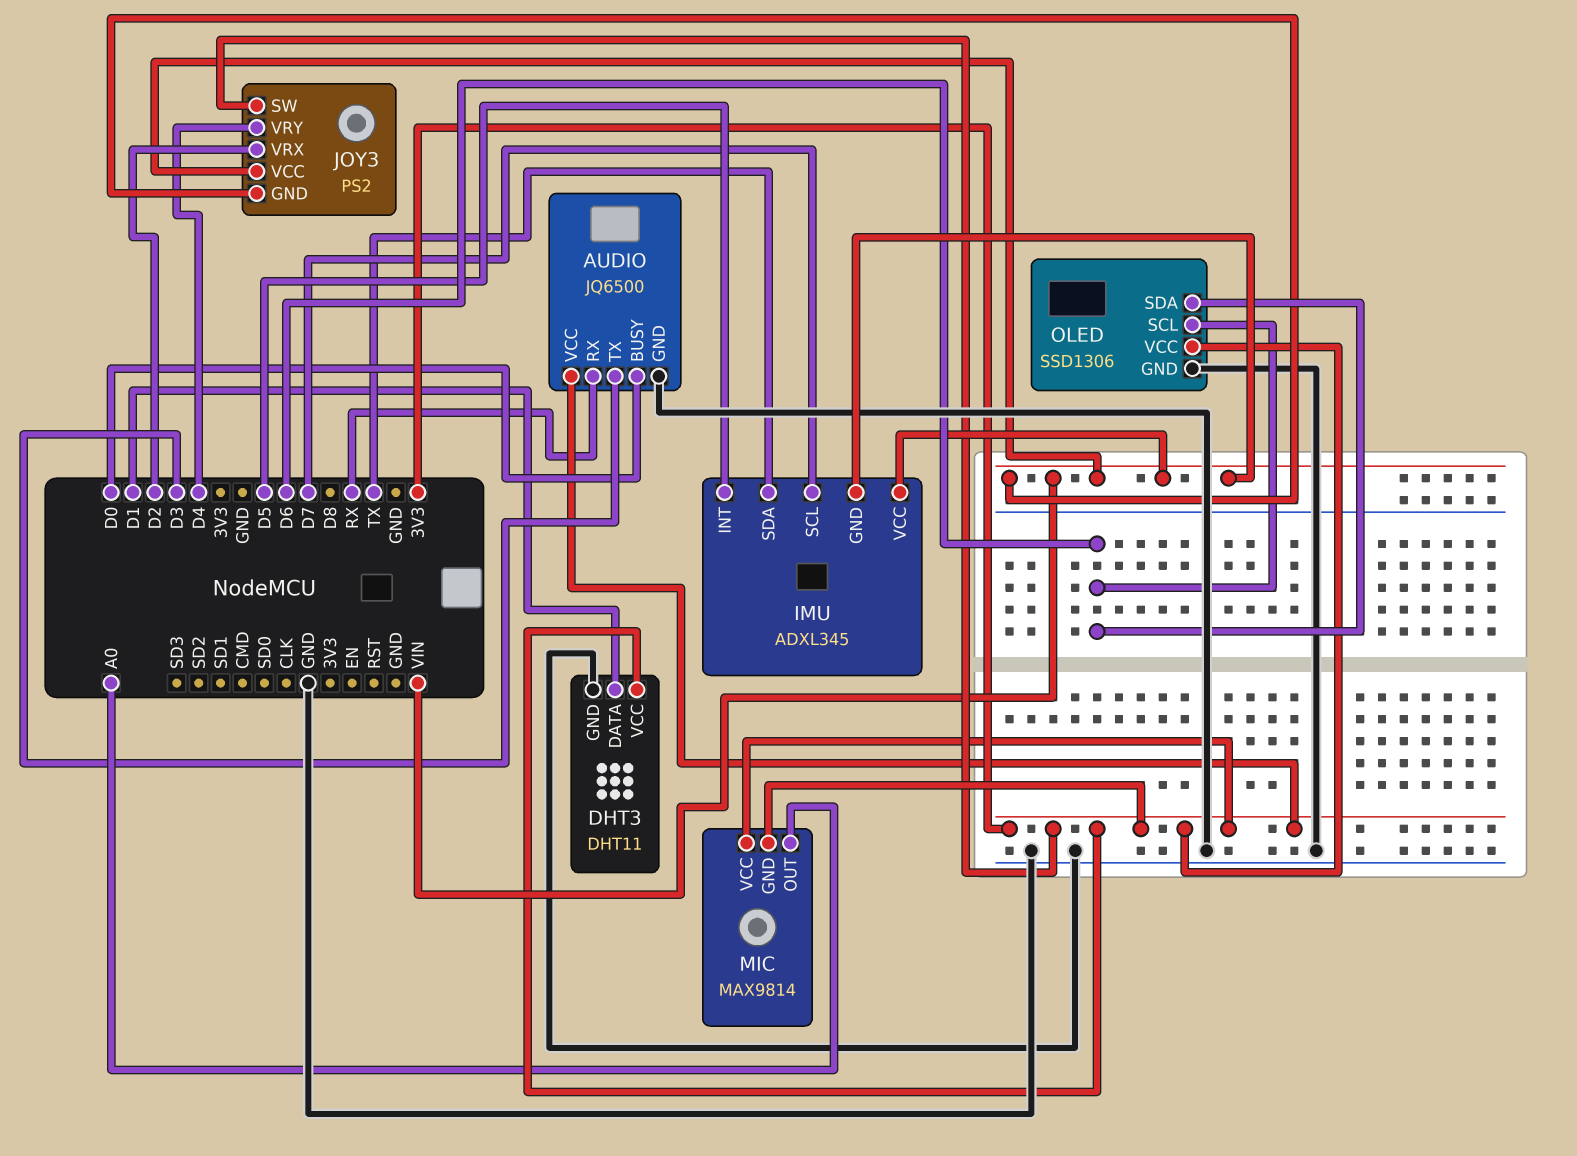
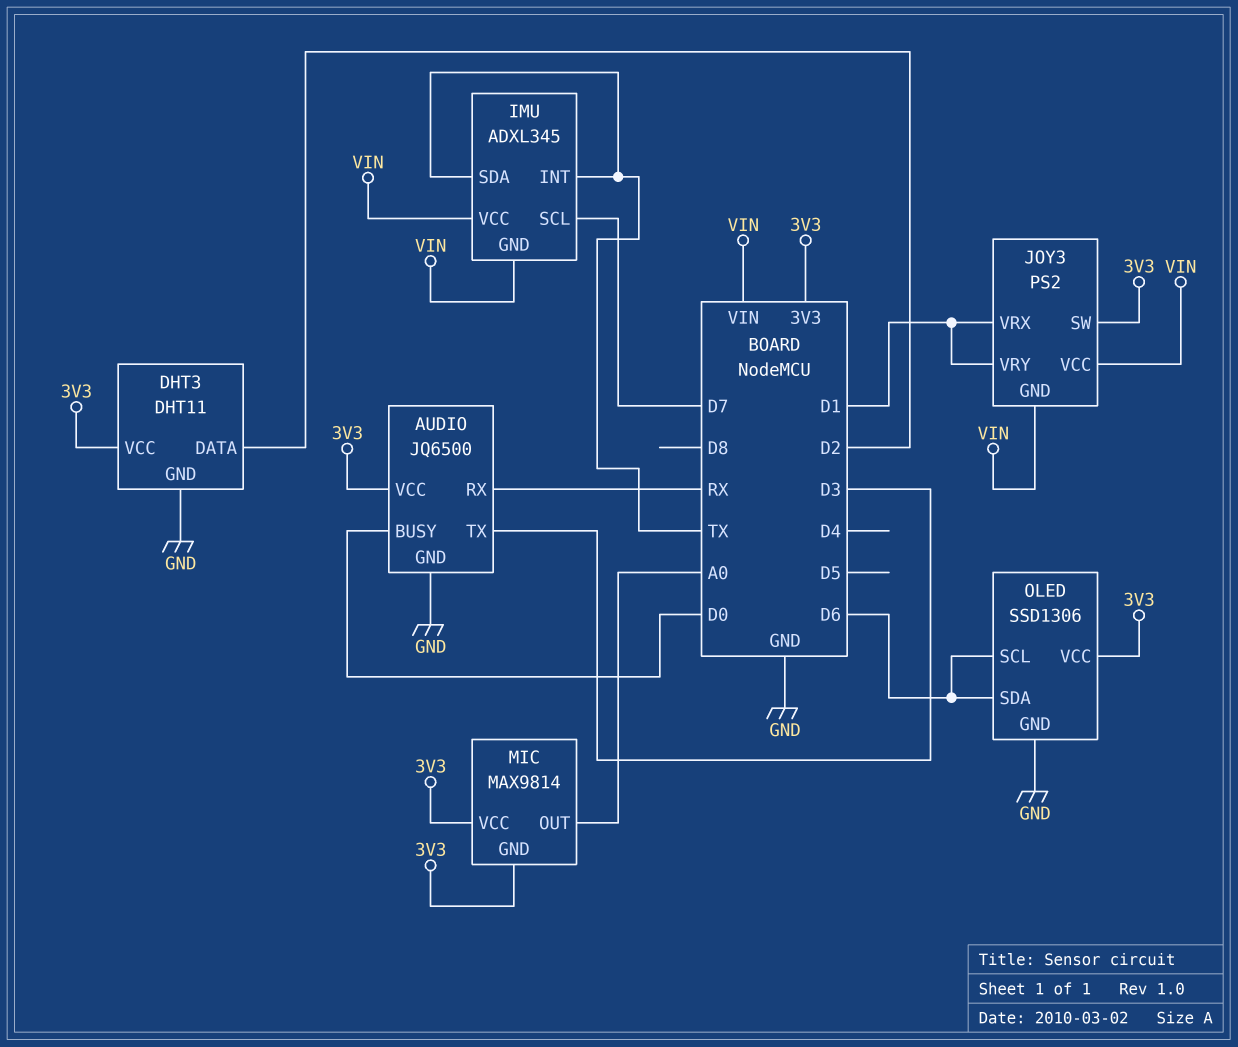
DHT3 pin DATA: D1 -> D2
IMU pin INT: D5 -> TX
JOY3 pin VRX: D2 -> D1
JOY3 pin VRY: D4 -> D1

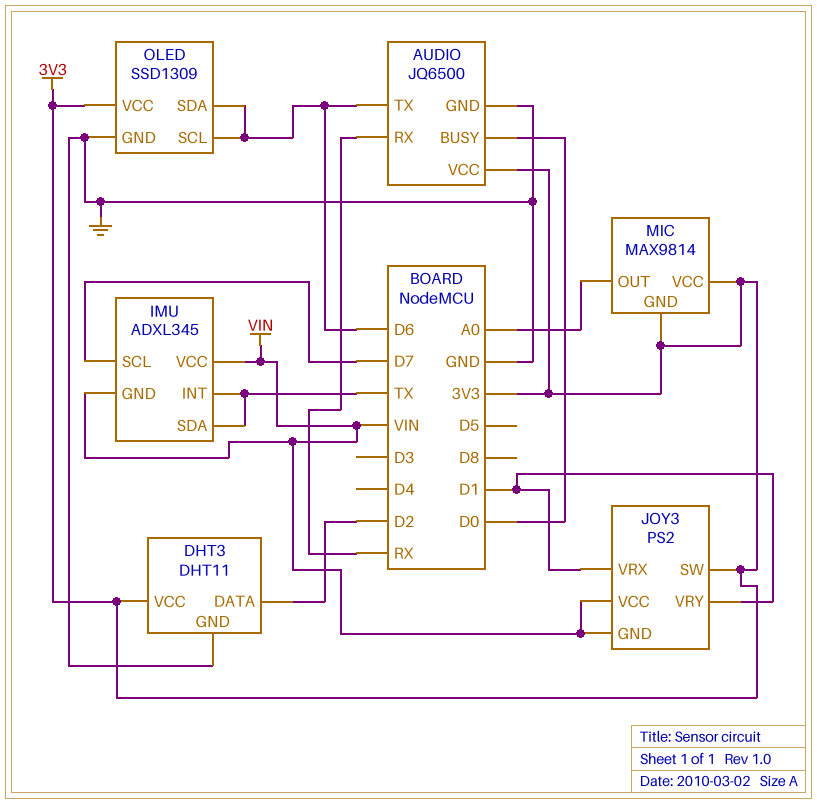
AUDIO pin TX: D3 -> D6
OLED: SSD1306 -> SSD1309

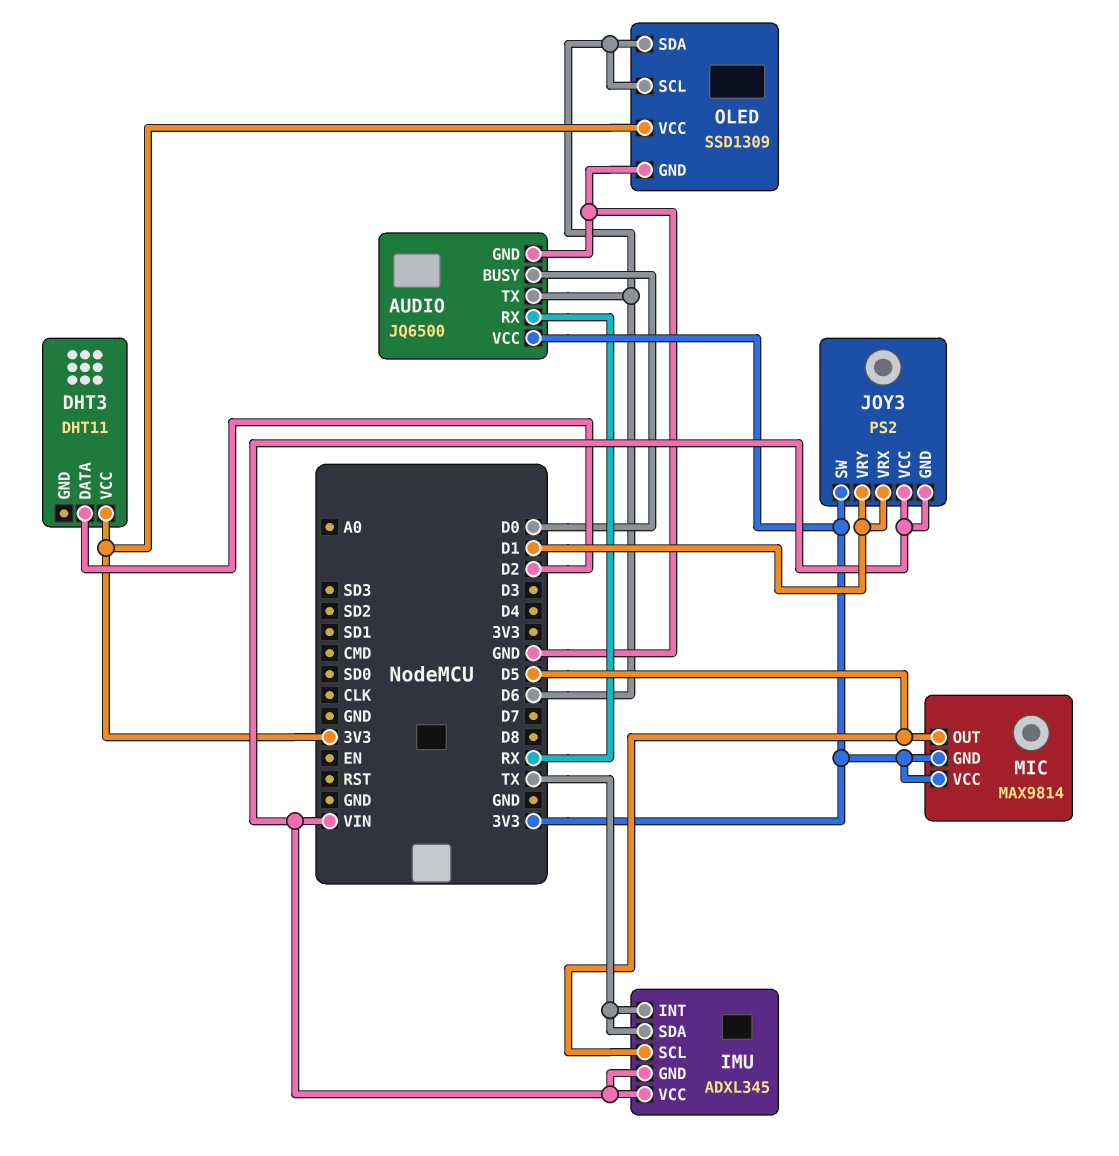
DHT3 pin GND: GND -> none
IMU pin SCL: D7 -> D5
MIC pin OUT: A0 -> D5

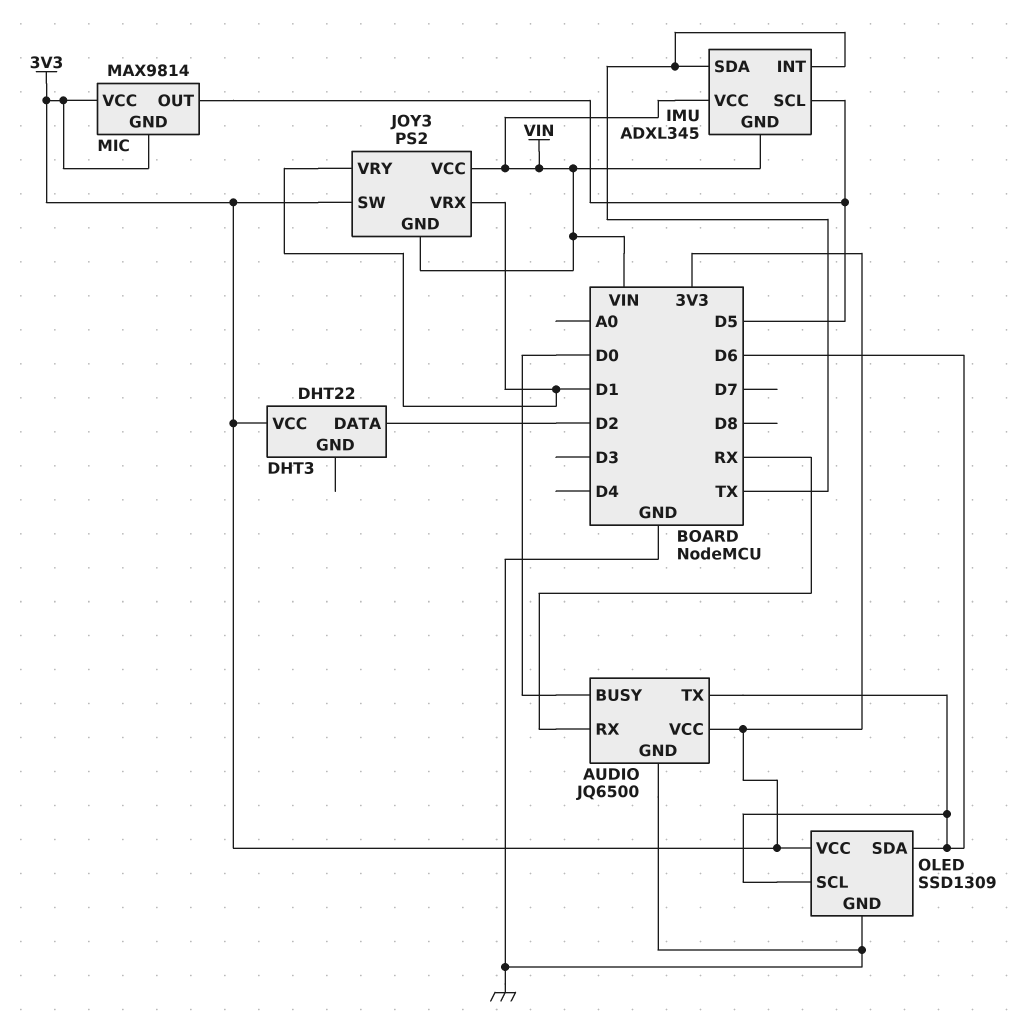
DHT3: DHT11 -> DHT22

